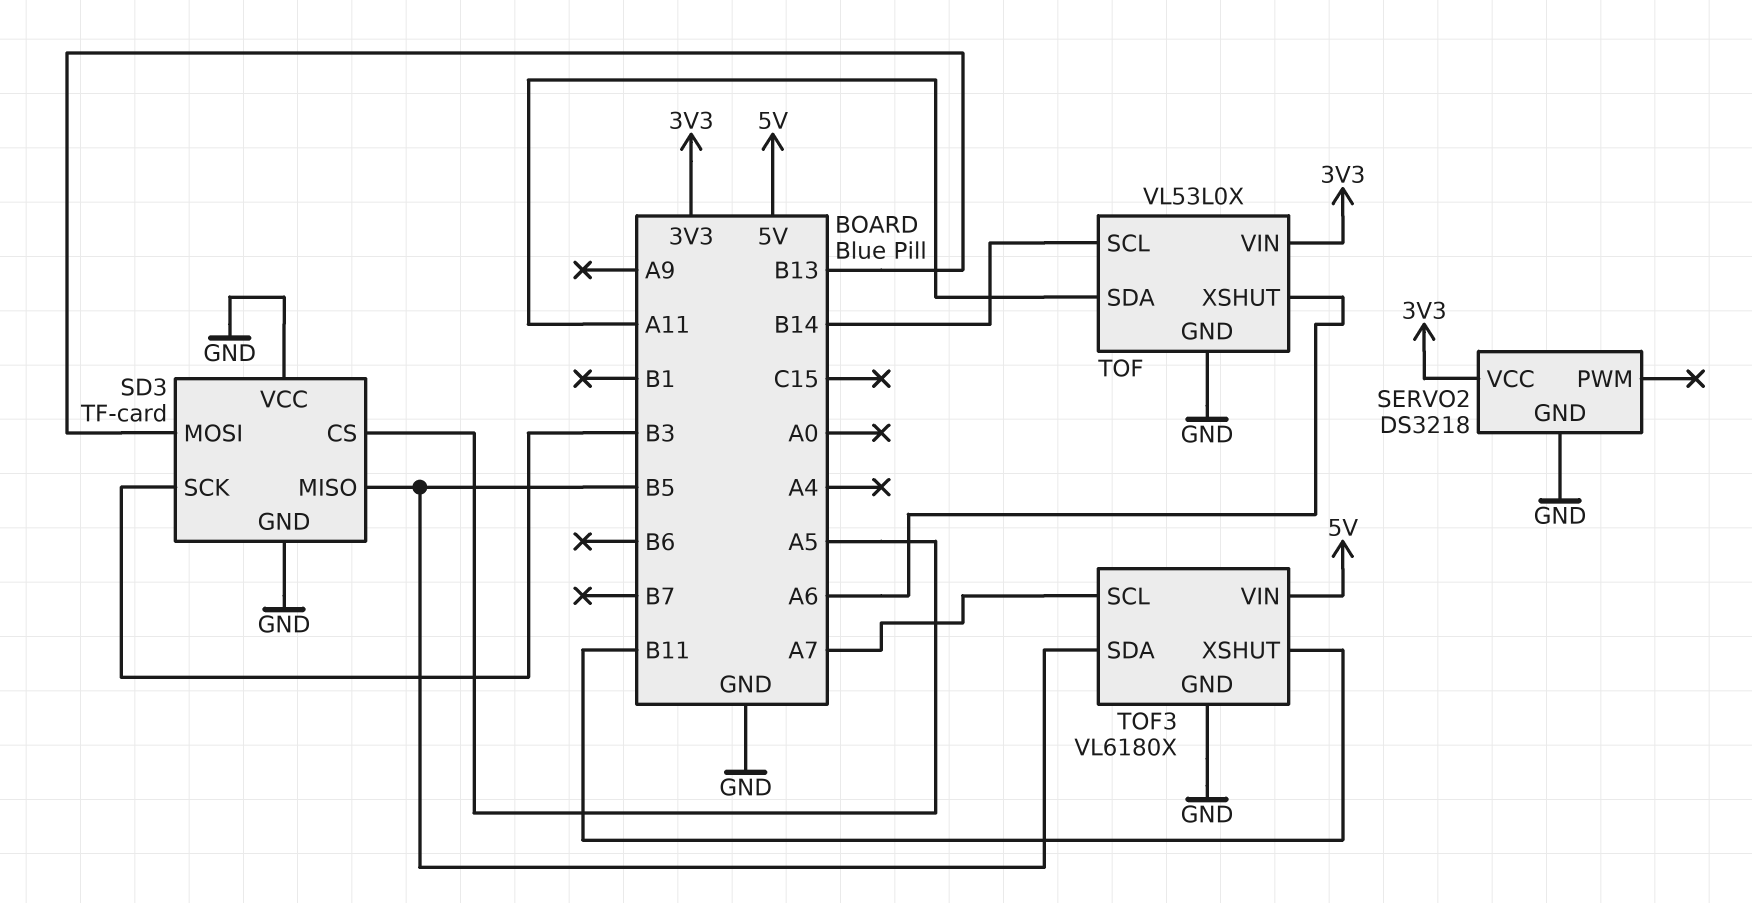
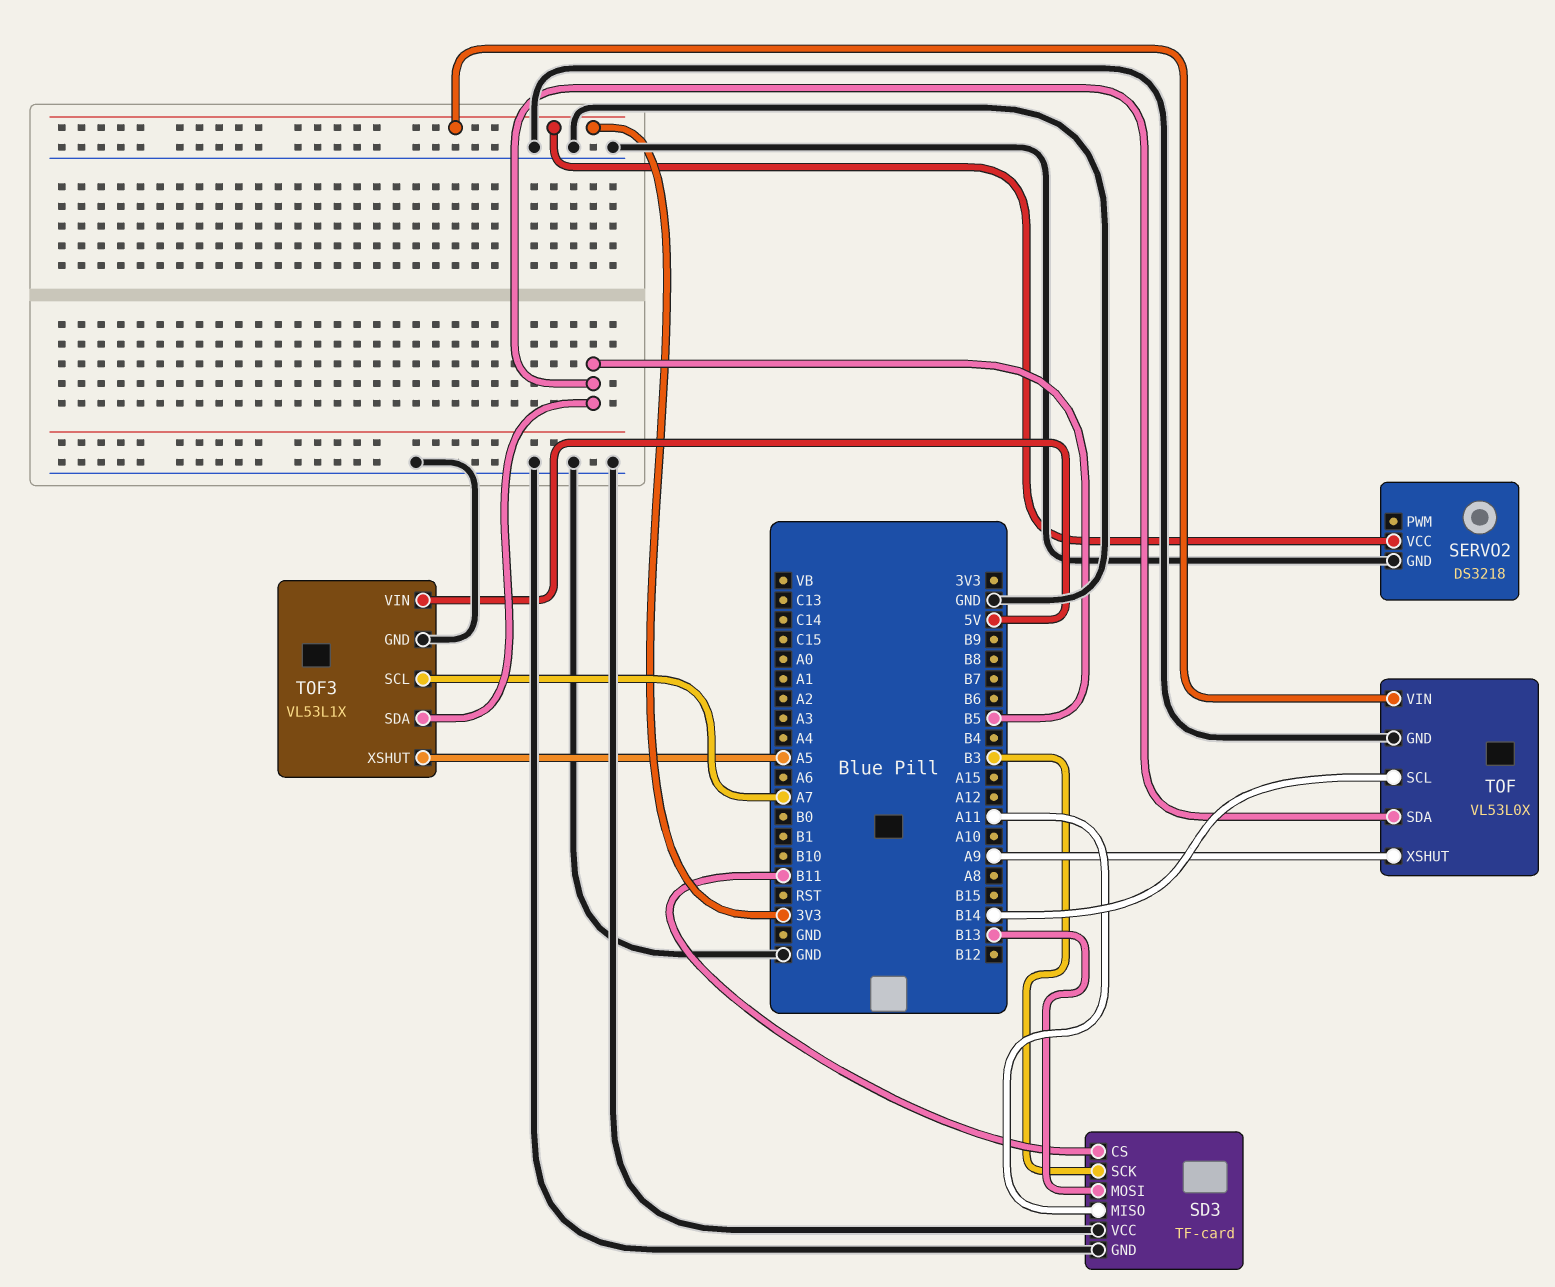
SD3 pin CS: A5 -> B11
SD3 pin MISO: B5 -> A11
TOF pin SDA: A11 -> B5
TOF pin XSHUT: A6 -> A9
TOF3: VL6180X -> VL53L1X
TOF3 pin XSHUT: B11 -> A5

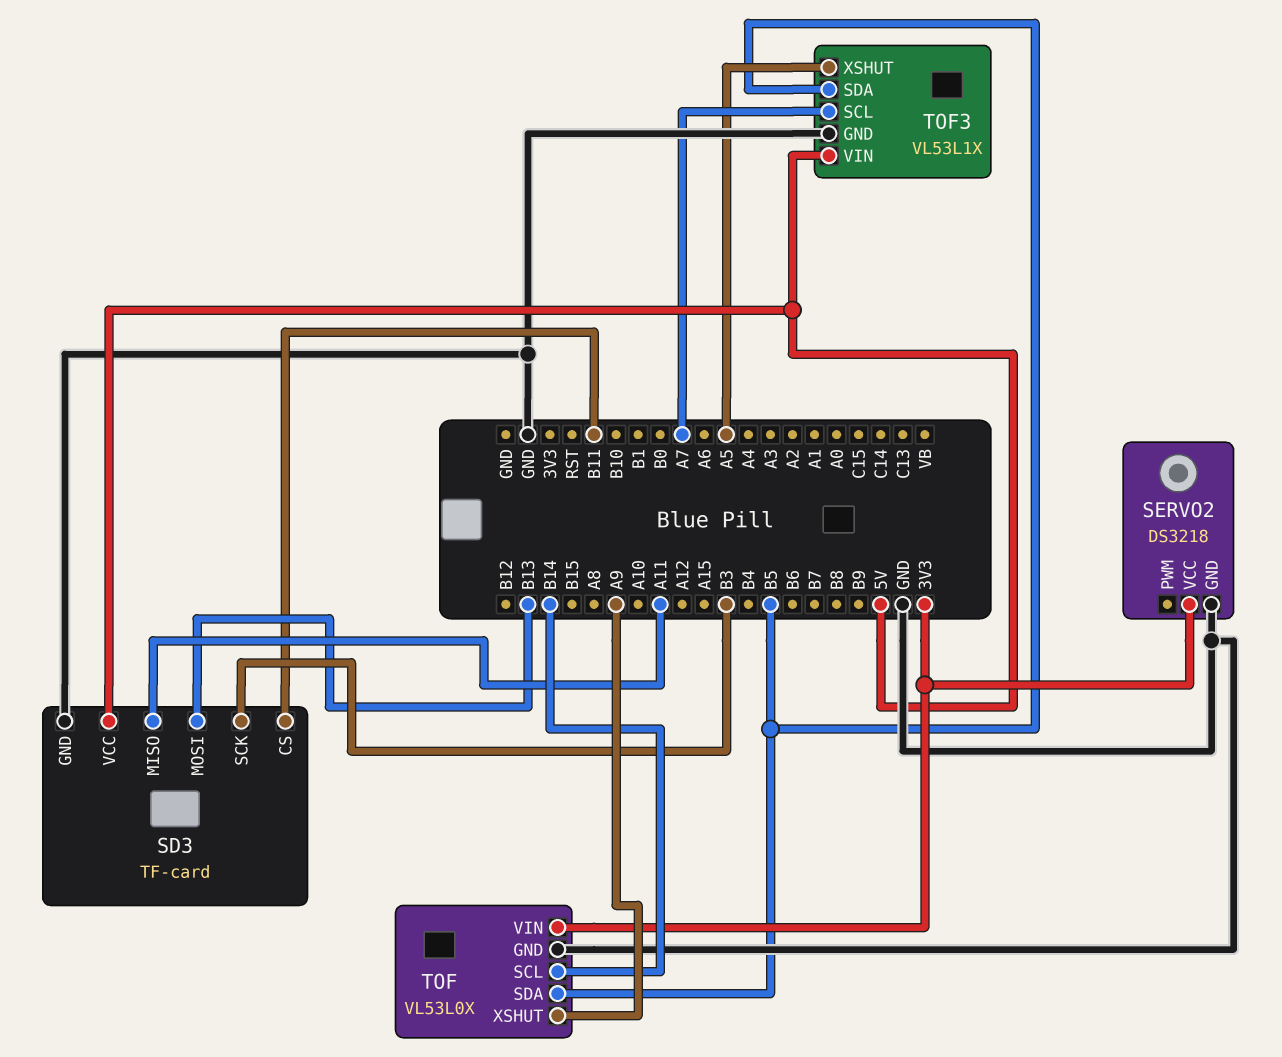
SD3 pin VCC: GND -> 5V

